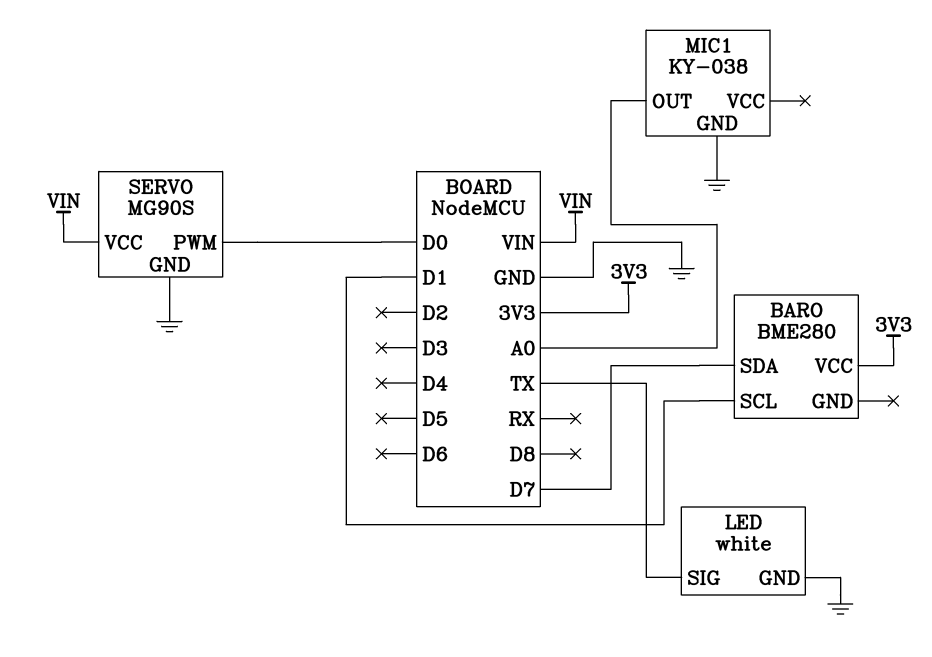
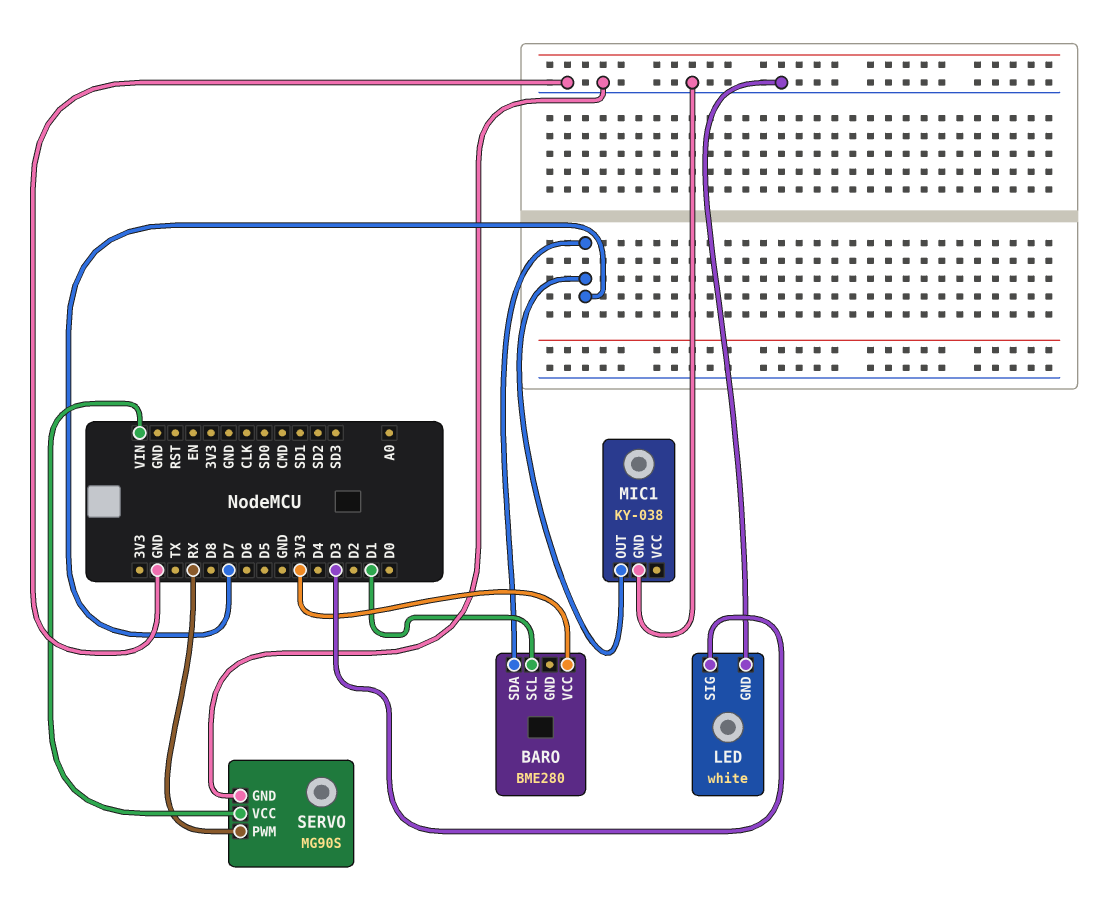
LED pin SIG: TX -> D3
MIC1 pin OUT: A0 -> D7
SERVO pin PWM: D0 -> RX

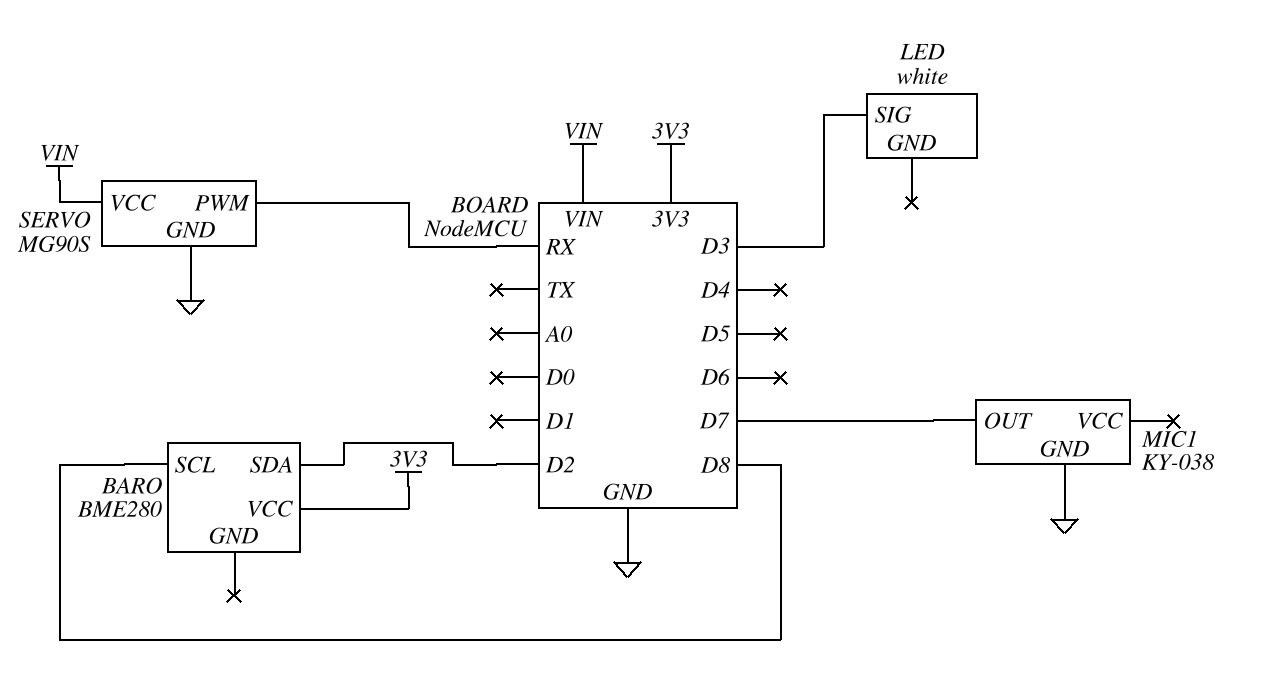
BARO pin SCL: D1 -> D8
BARO pin SDA: D7 -> D2
LED pin GND: GND -> none

